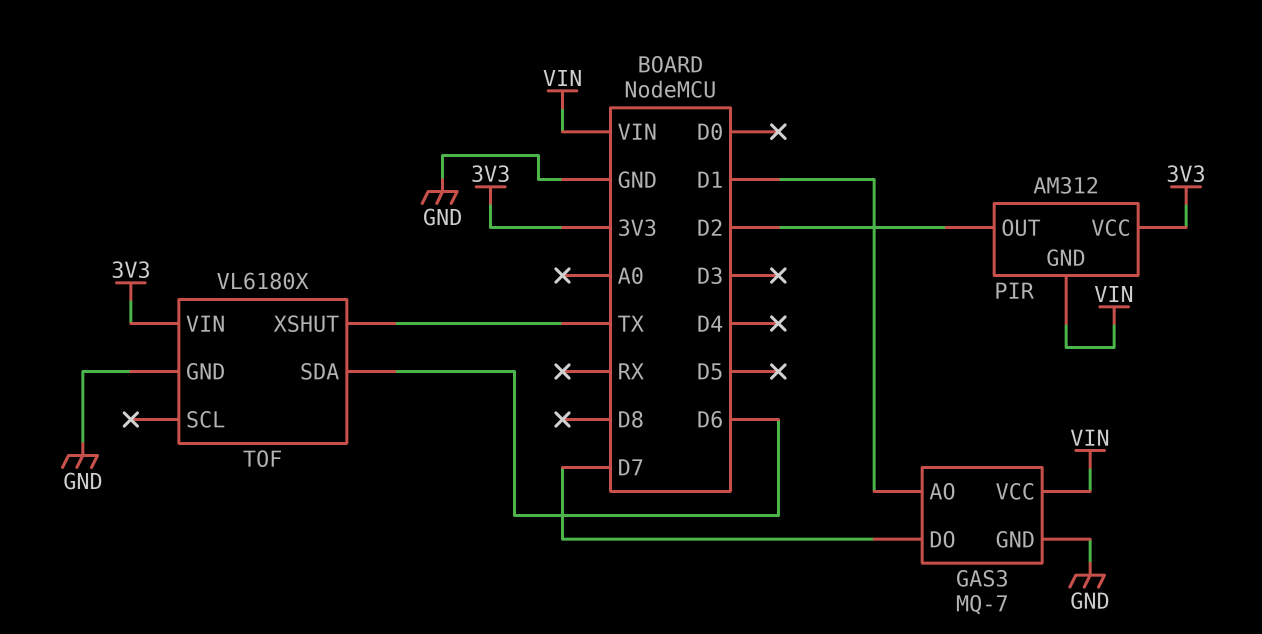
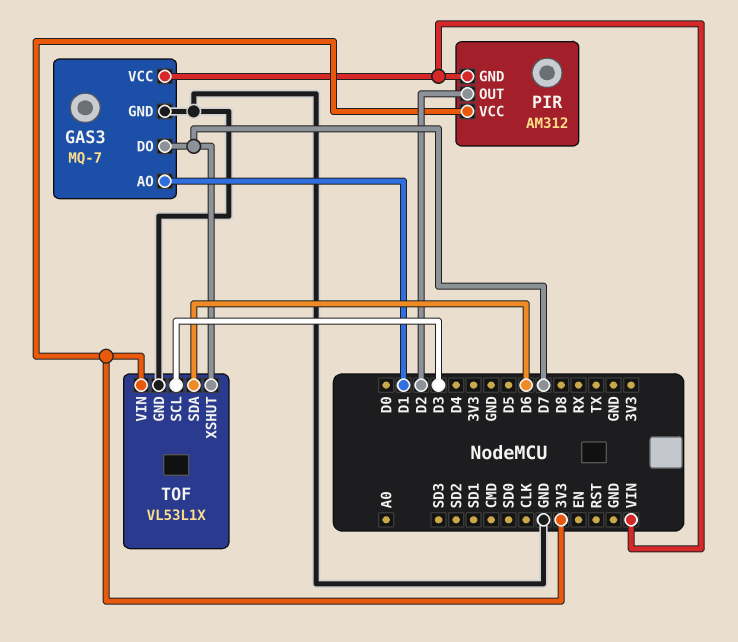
TOF: VL6180X -> VL53L1X
TOF pin SCL: none -> D3
TOF pin XSHUT: TX -> D7

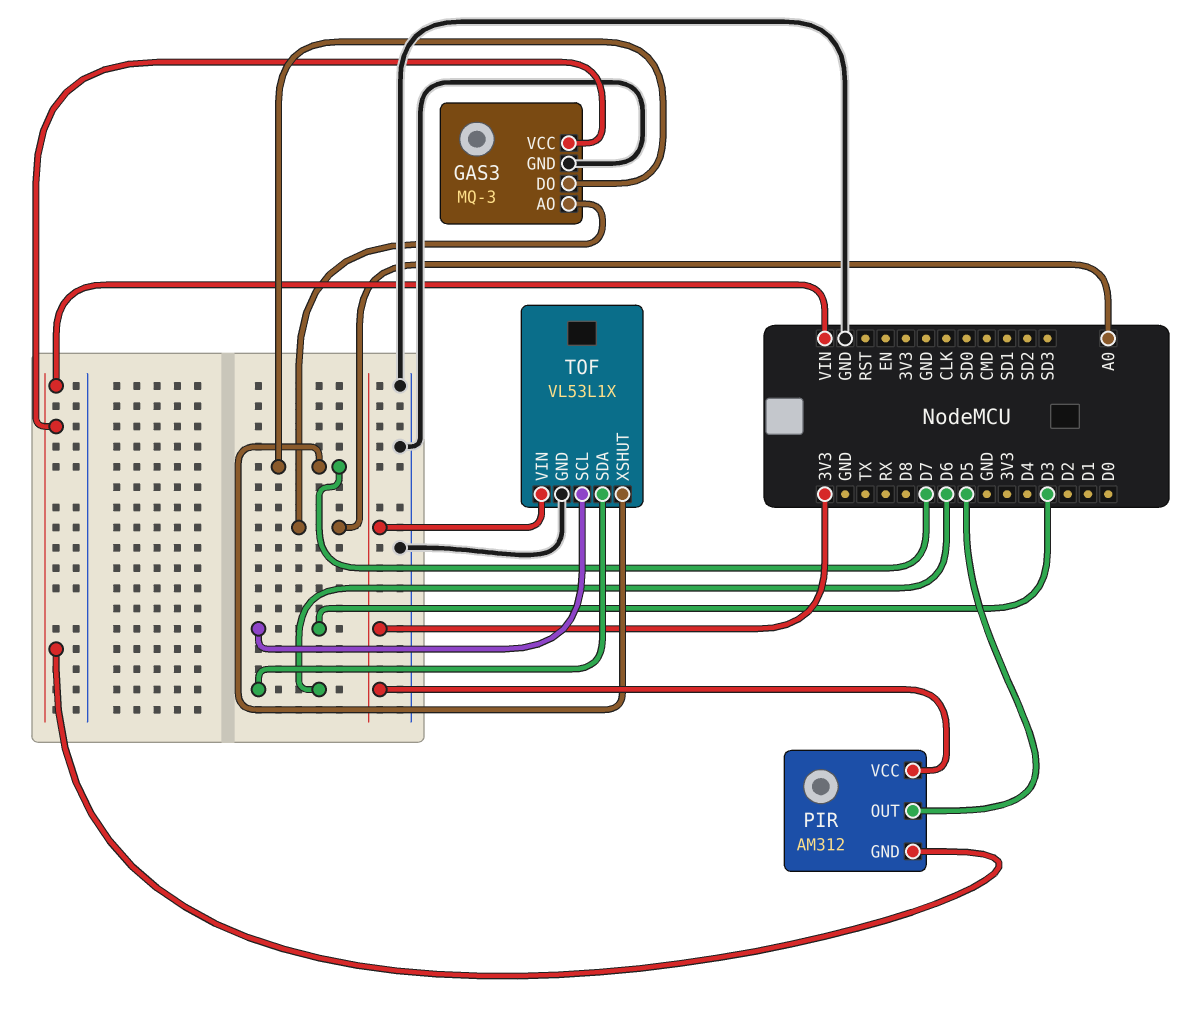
GAS3: MQ-7 -> MQ-3
GAS3 pin AO: D1 -> A0
PIR pin OUT: D2 -> D5

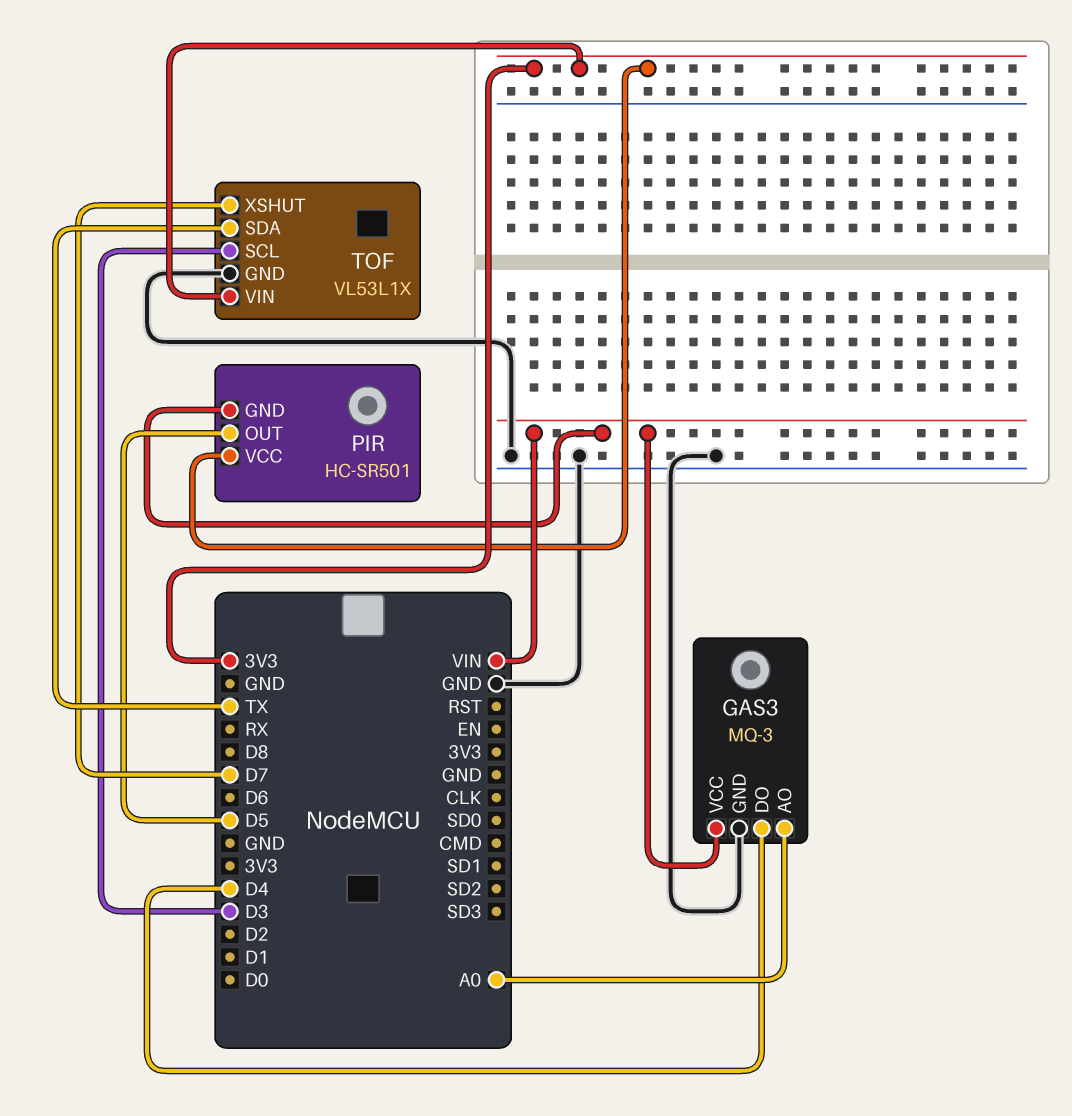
GAS3 pin DO: D7 -> D4
PIR: AM312 -> HC-SR501
TOF pin SDA: D6 -> TX

